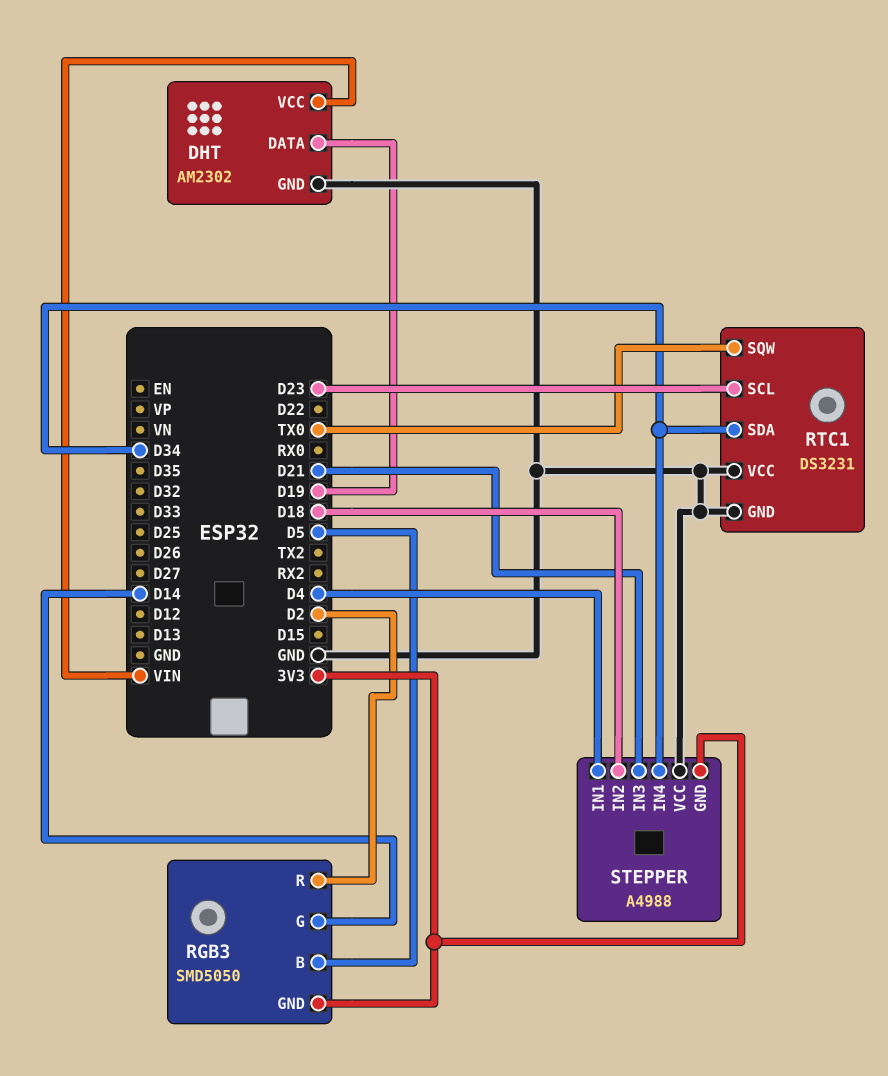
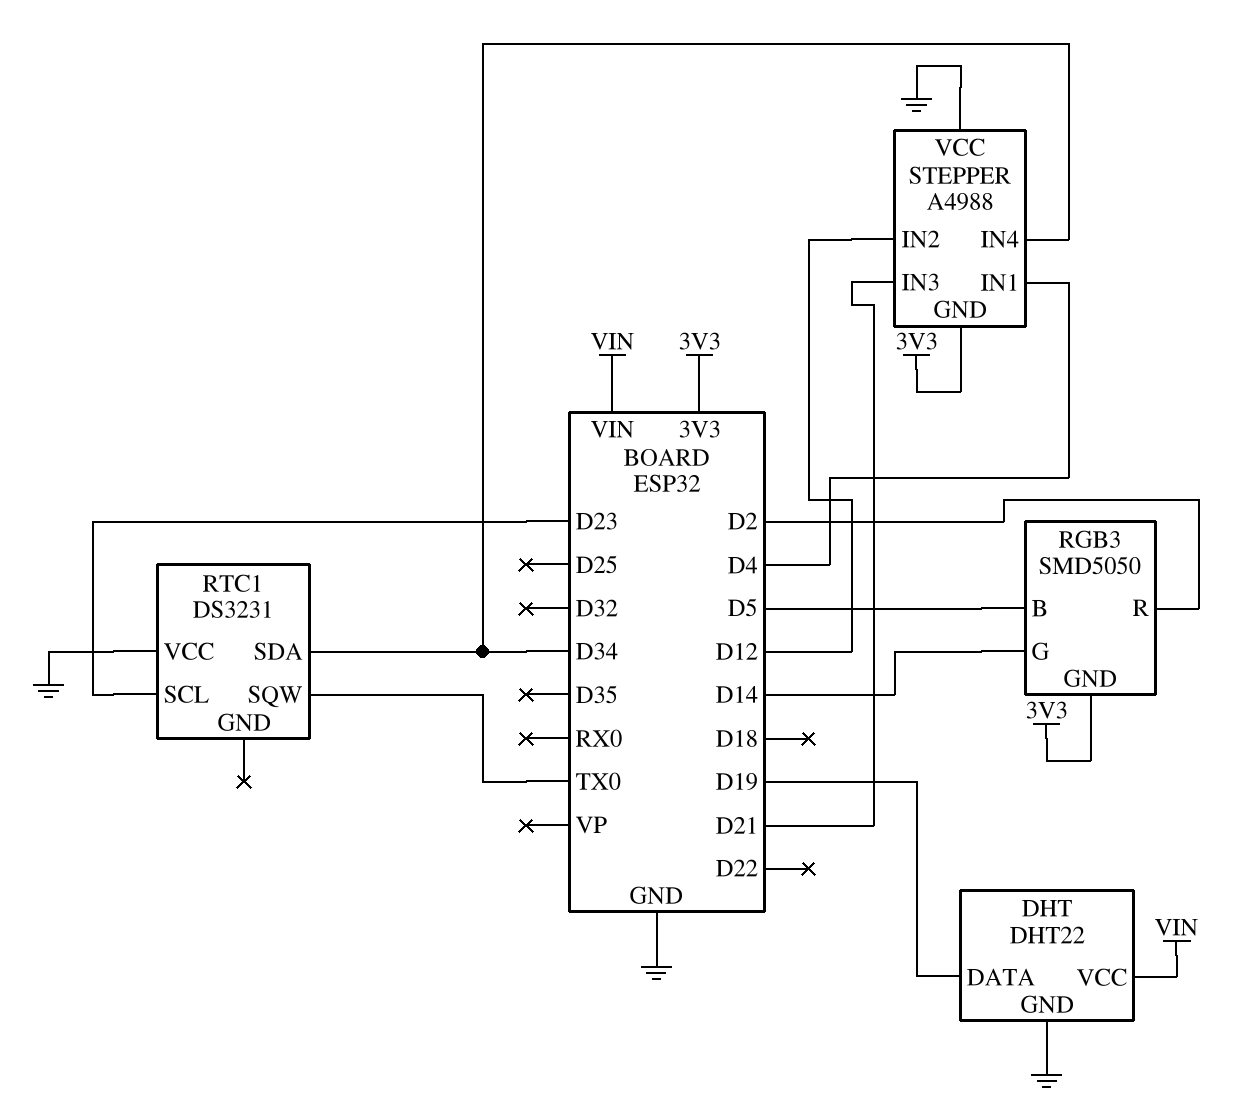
DHT: AM2302 -> DHT22
RTC1 pin GND: GND -> none
STEPPER pin IN2: D18 -> D12

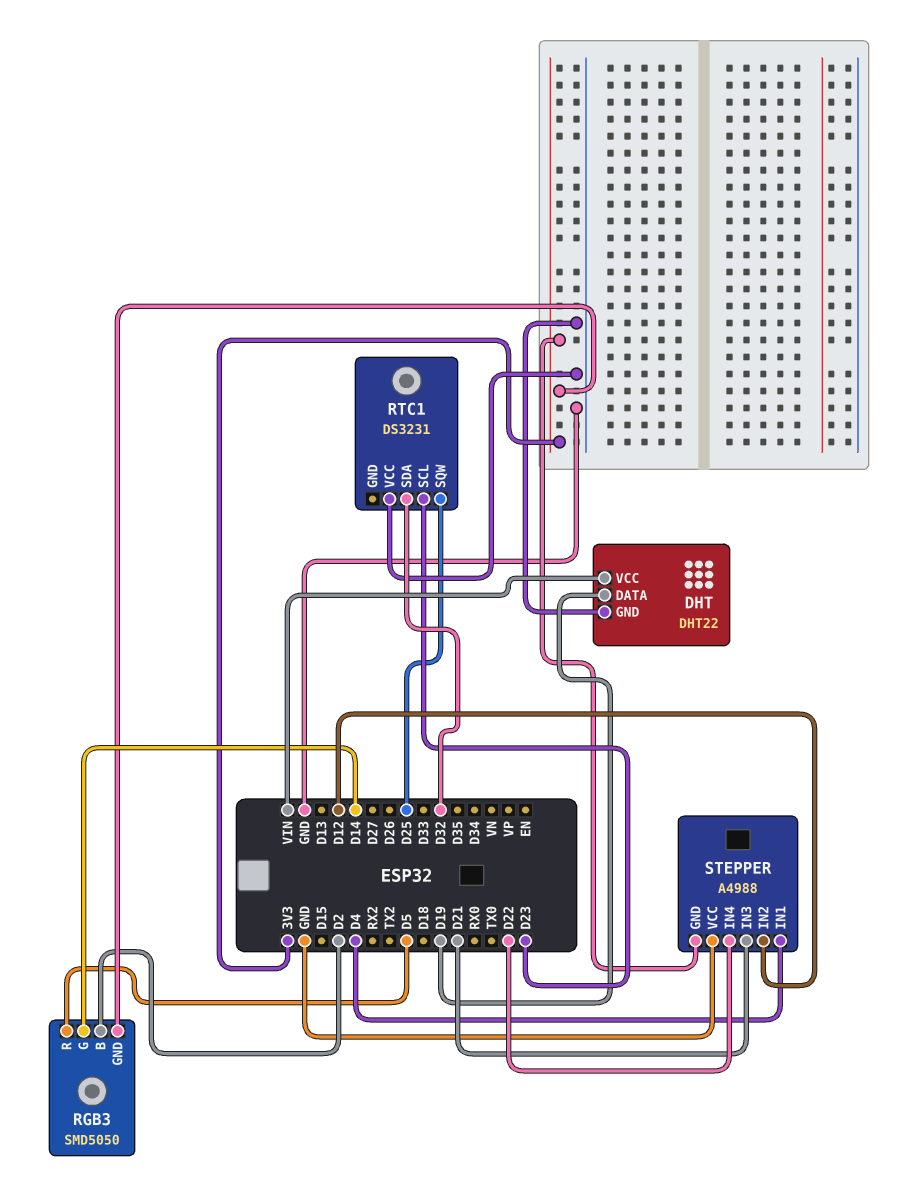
RGB3 pin B: D5 -> D2
RGB3 pin R: D2 -> D5
RTC1 pin SDA: D34 -> D32
RTC1 pin SQW: TX0 -> D25
STEPPER pin IN4: D34 -> D22

